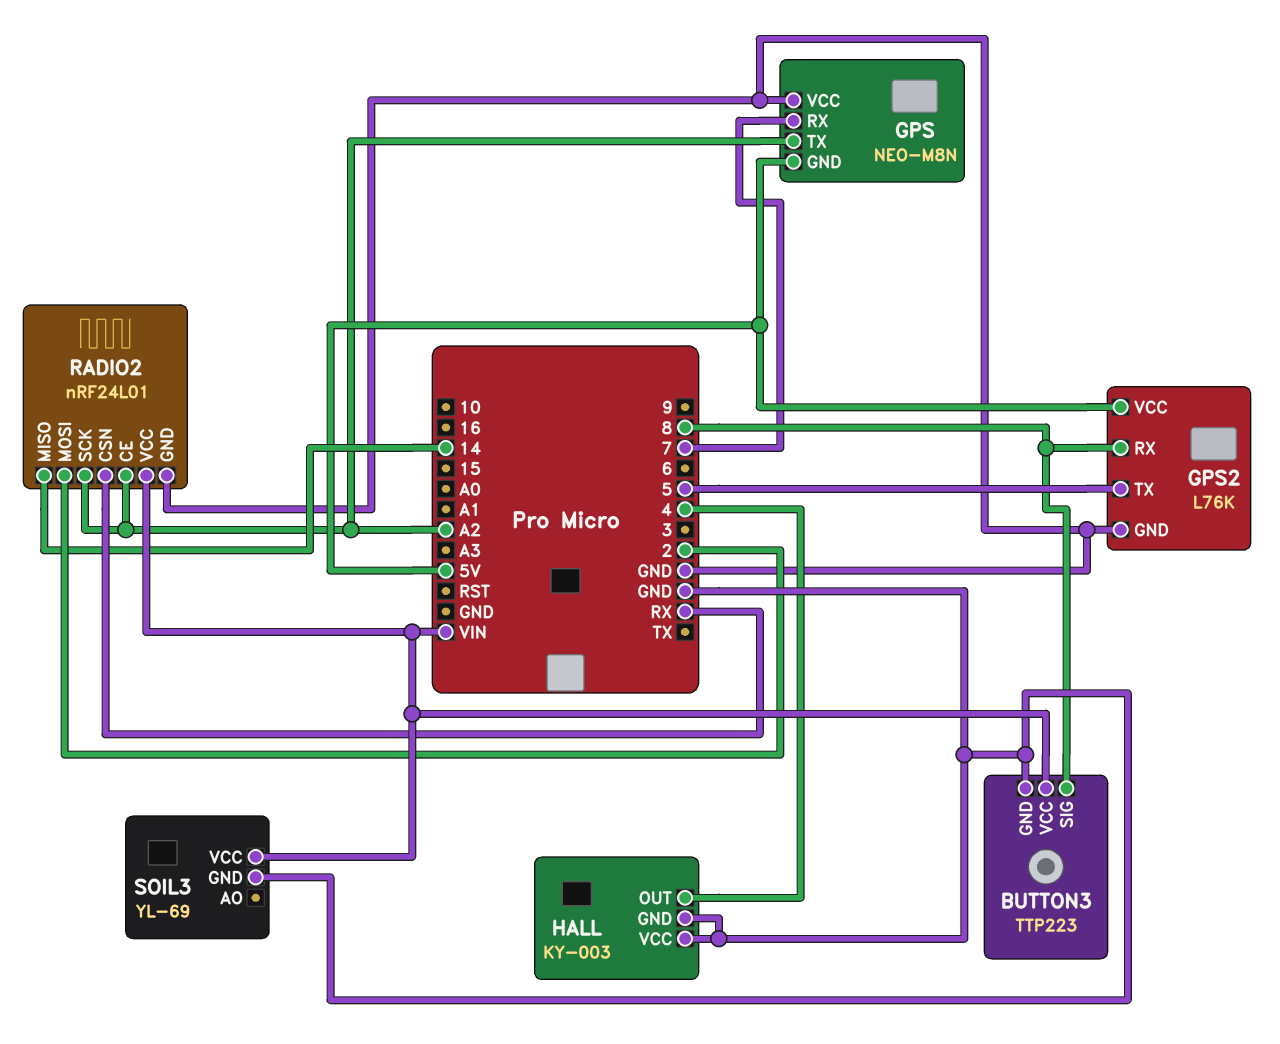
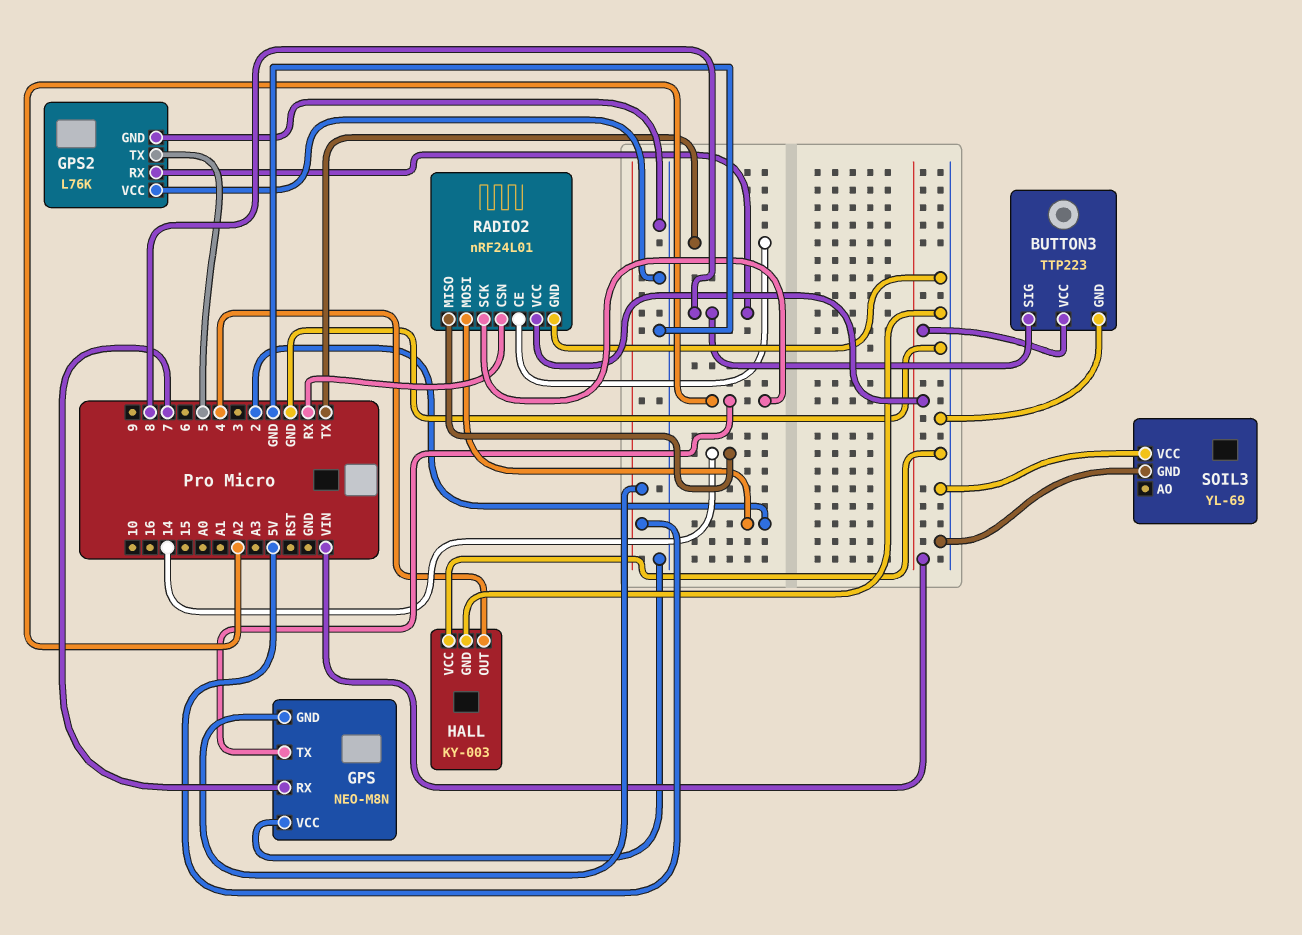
GPS2 pin VCC: 5V -> GND
RADIO2 pin CE: A2 -> TX
SOIL3 pin VCC: VIN -> GND

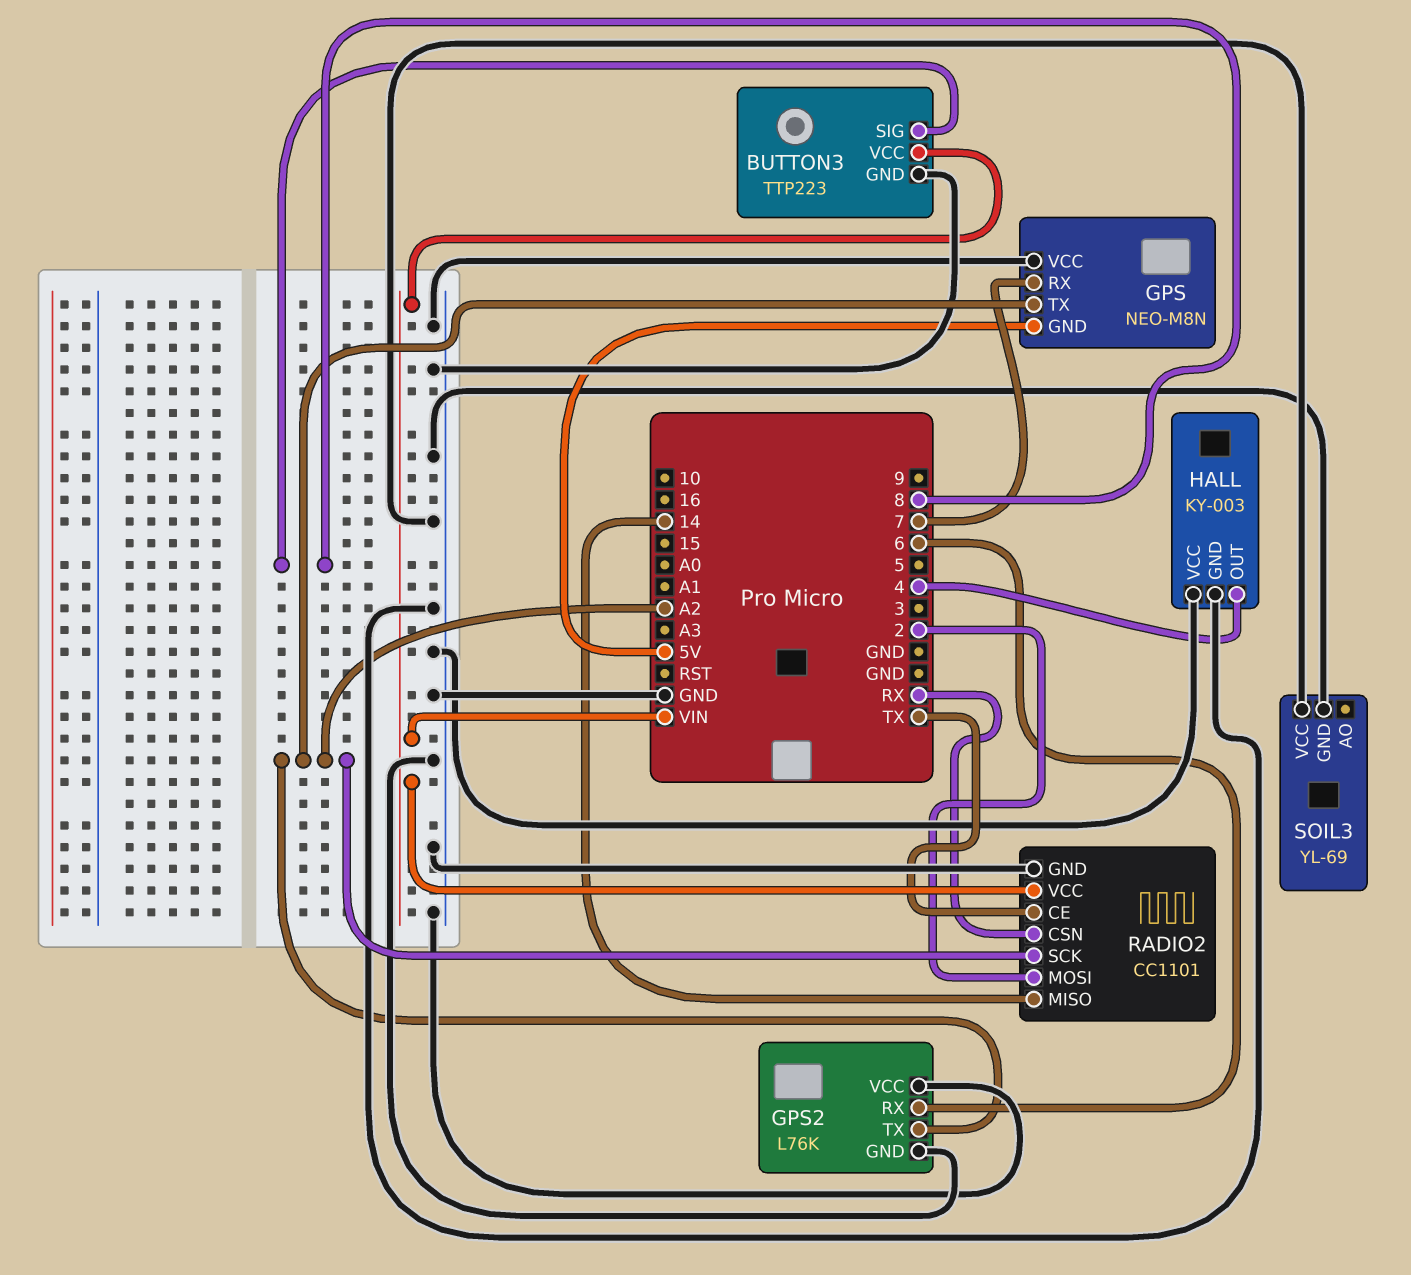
GPS2 pin RX: 8 -> 6
GPS2 pin TX: 5 -> A2
RADIO2: nRF24L01 -> CC1101

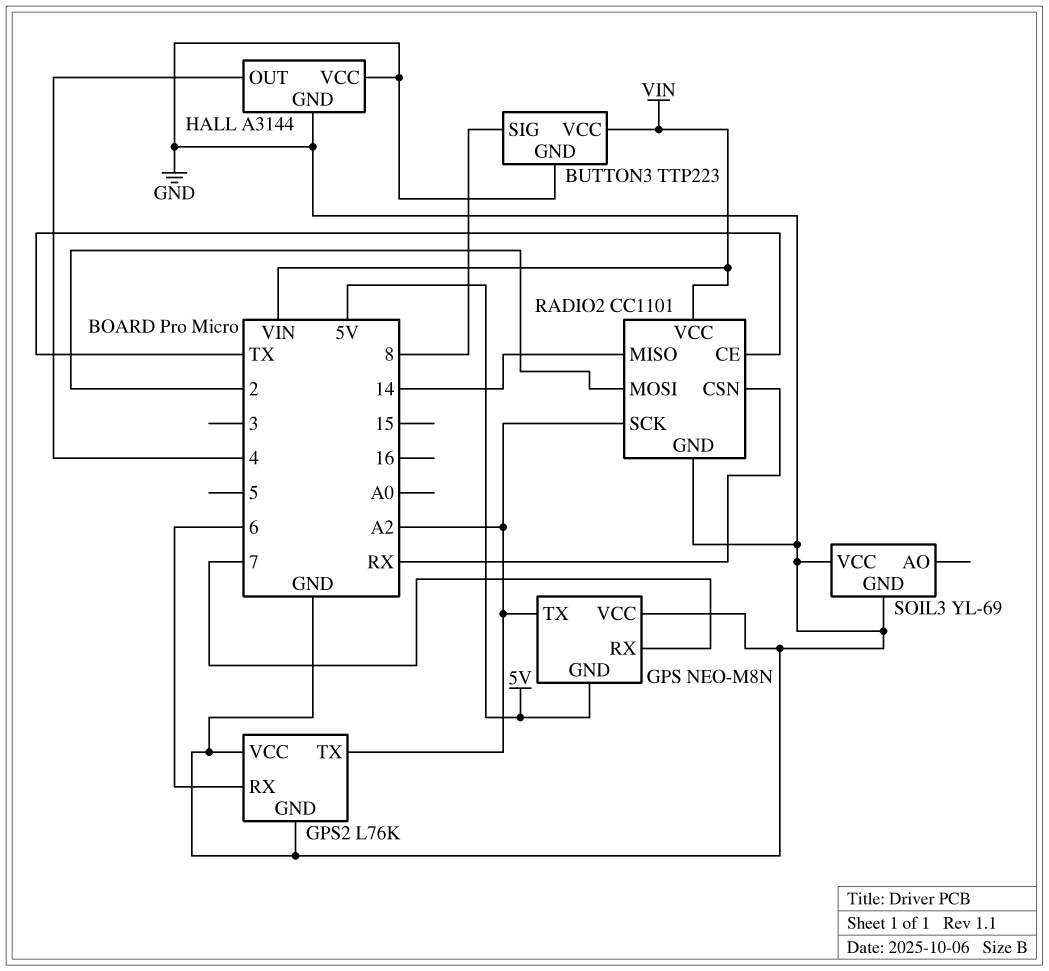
HALL: KY-003 -> A3144

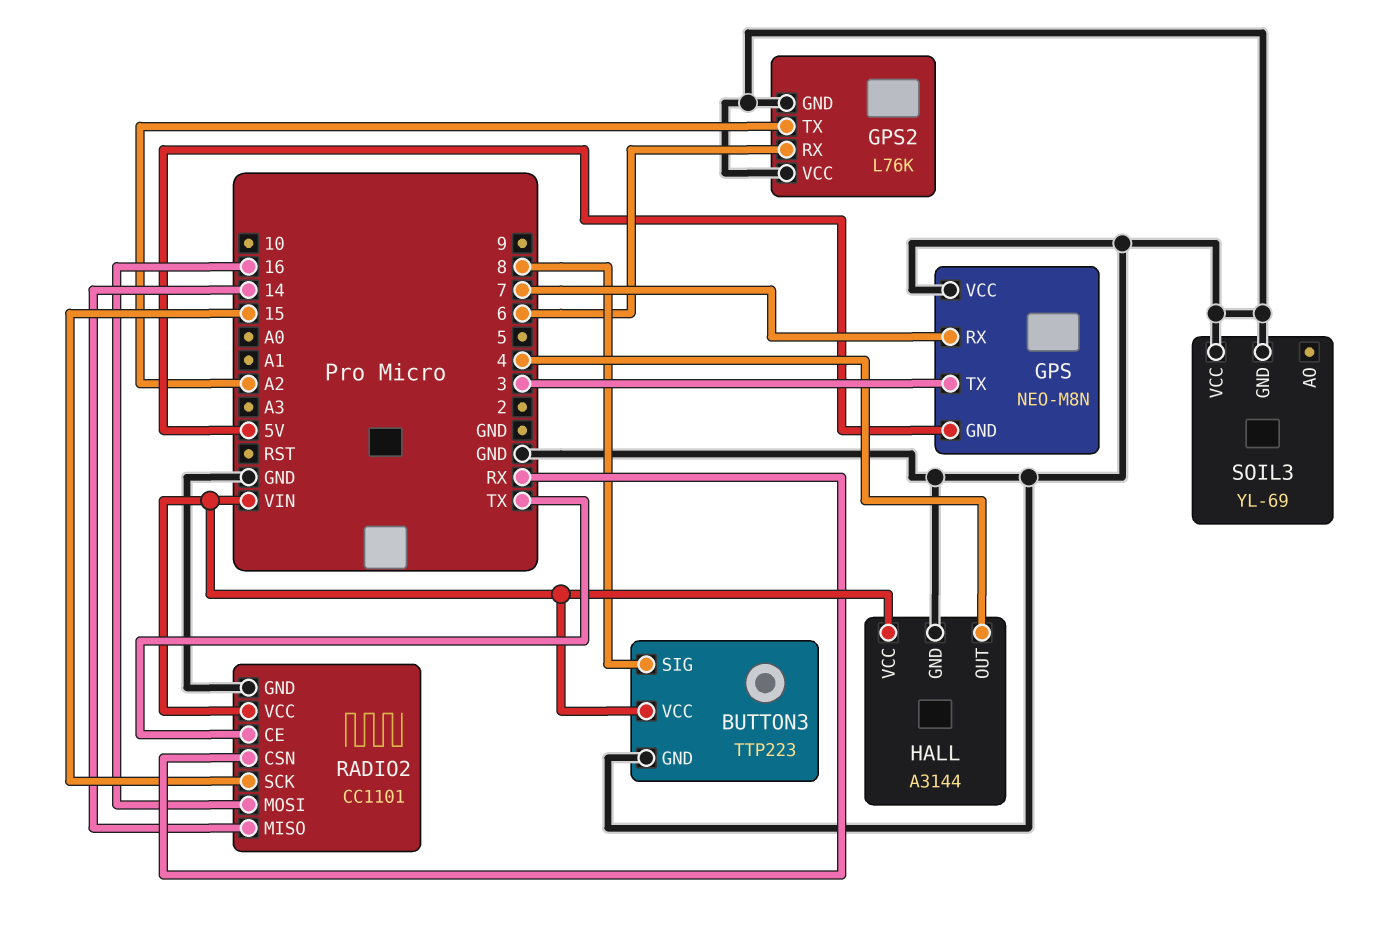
GPS pin TX: A2 -> 3
HALL pin VCC: GND -> VIN
RADIO2 pin MOSI: 2 -> 16
RADIO2 pin SCK: A2 -> 15

